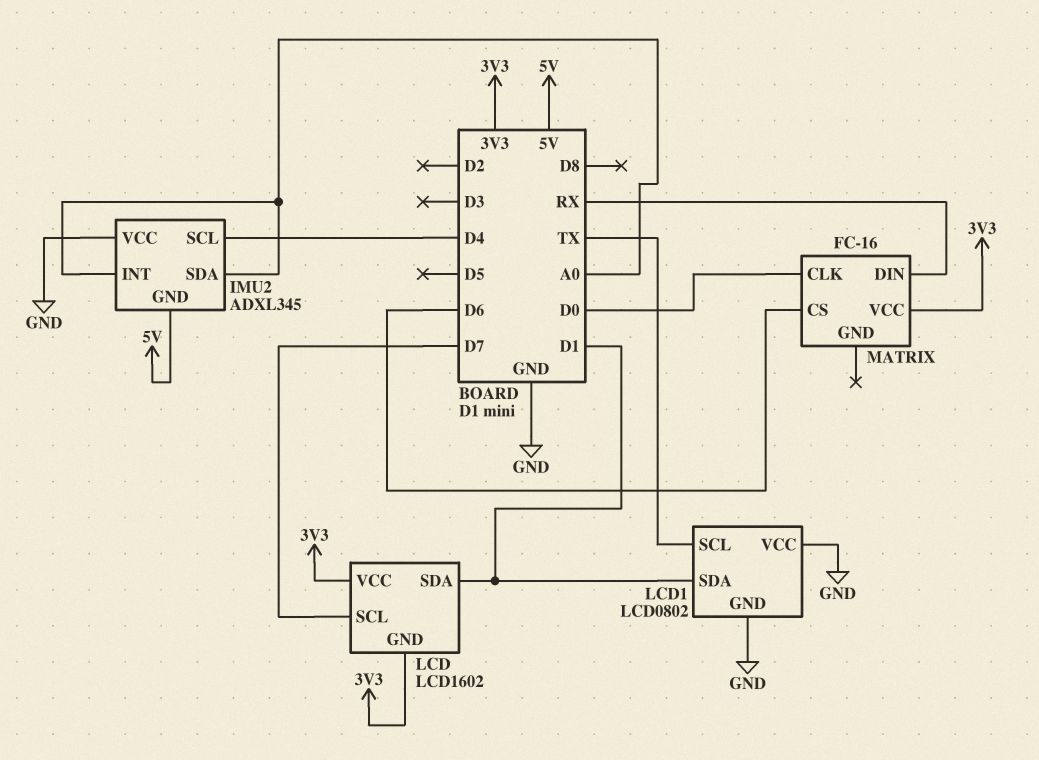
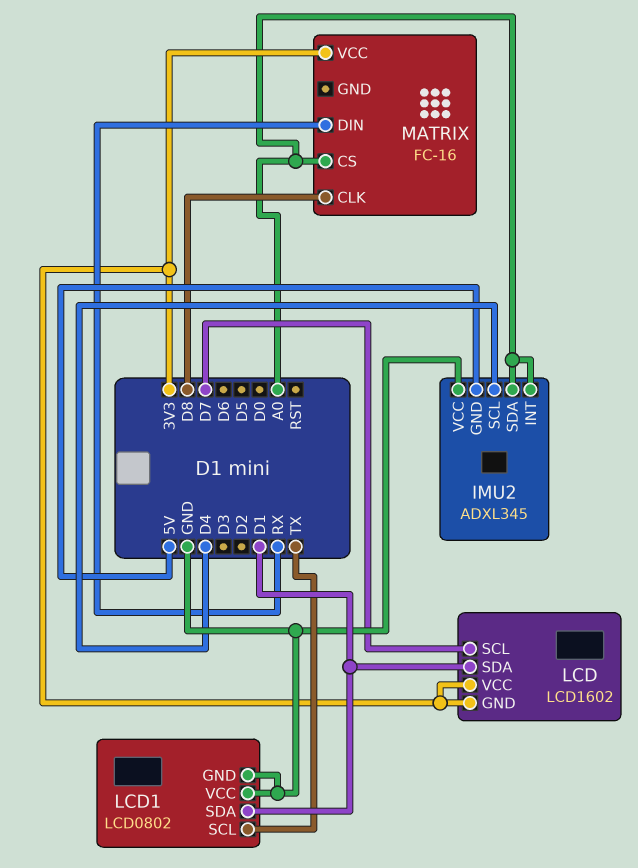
MATRIX pin CLK: D0 -> D8
MATRIX pin CS: D6 -> A0

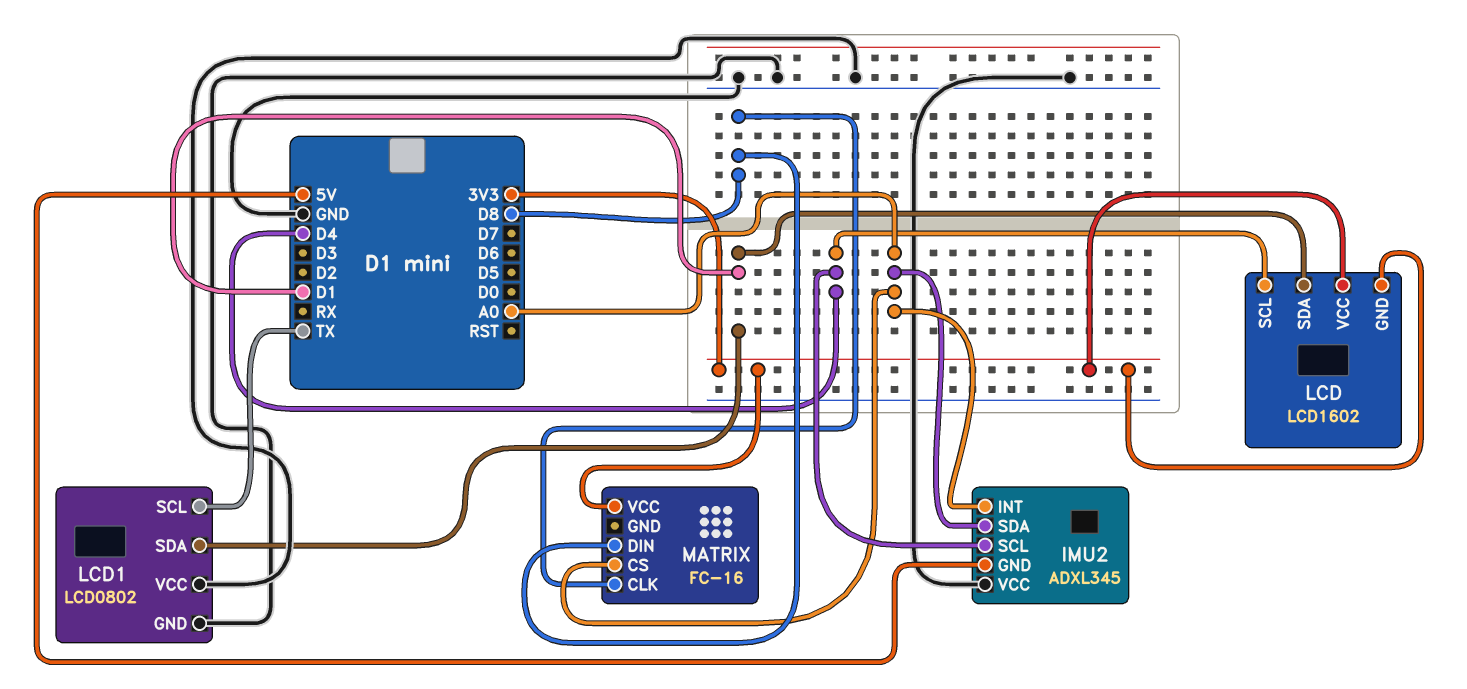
LCD pin SCL: D7 -> D4
MATRIX pin DIN: RX -> D8

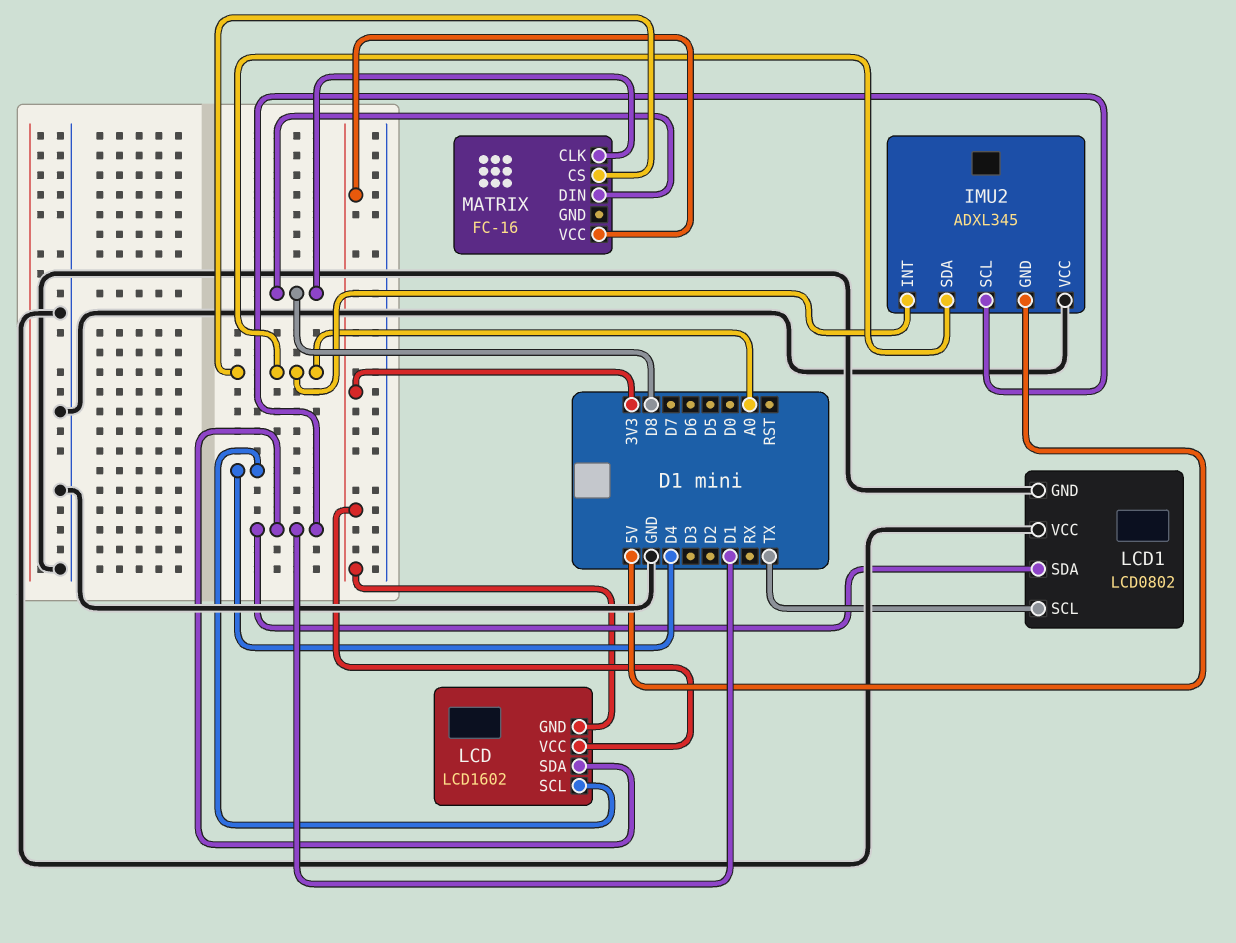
IMU2 pin SCL: D4 -> D1

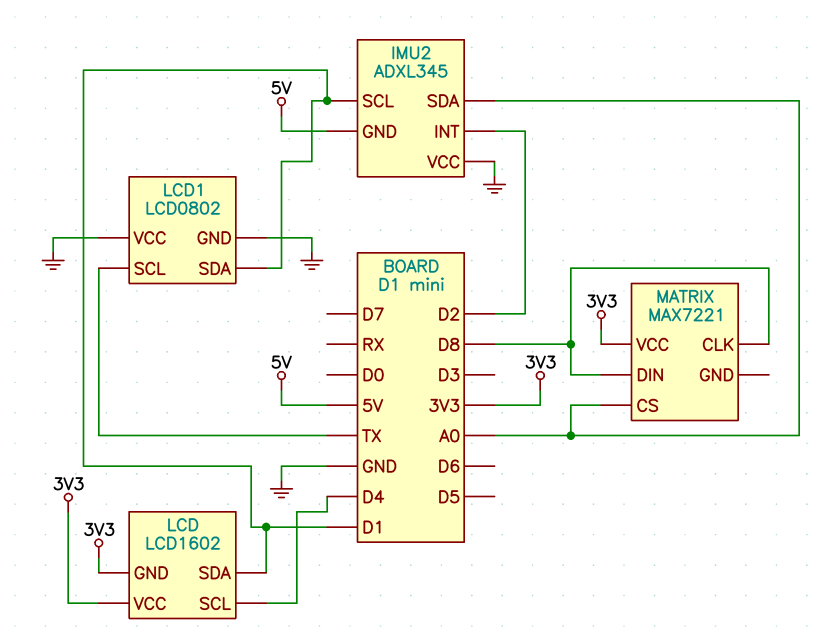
IMU2 pin INT: A0 -> D2
MATRIX: FC-16 -> MAX7221

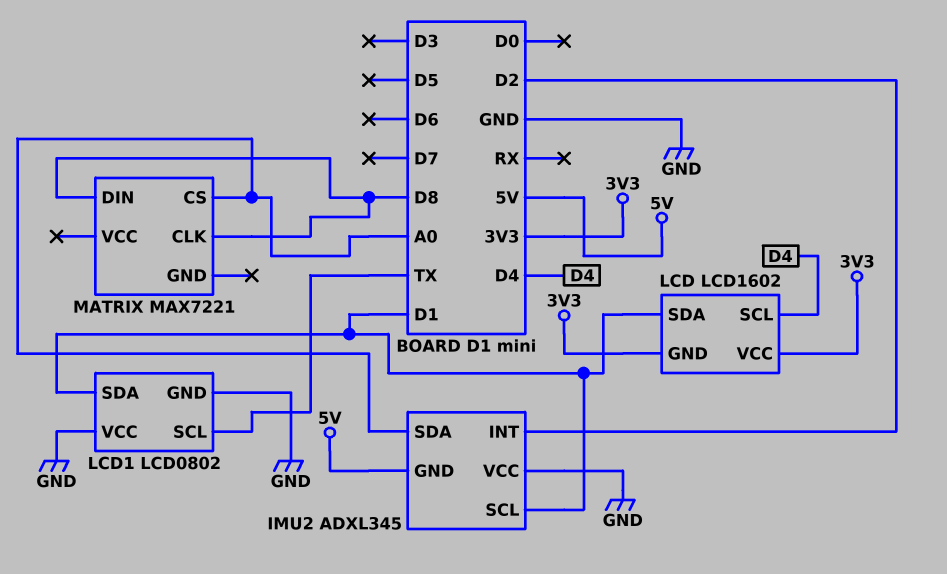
MATRIX pin VCC: 3V3 -> none

